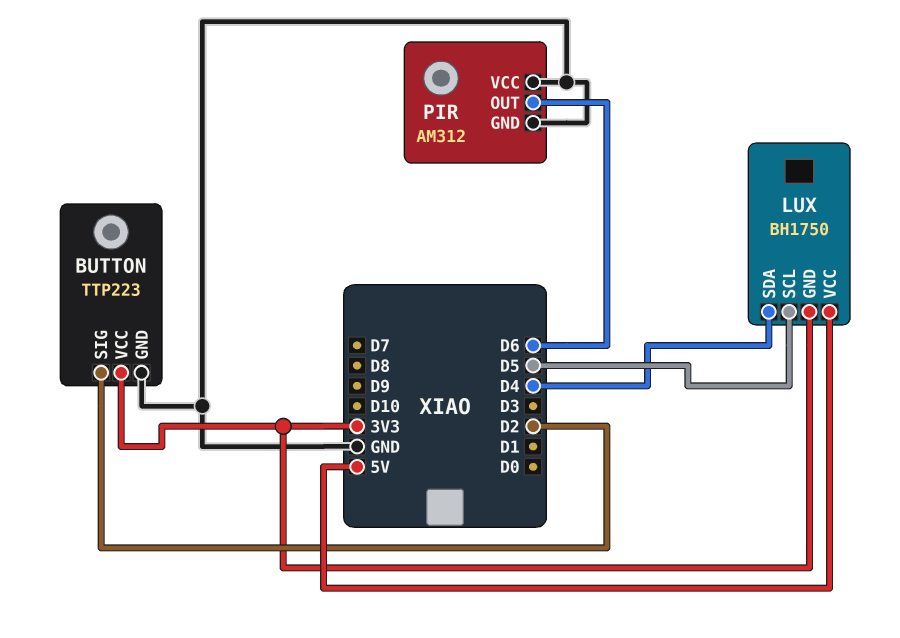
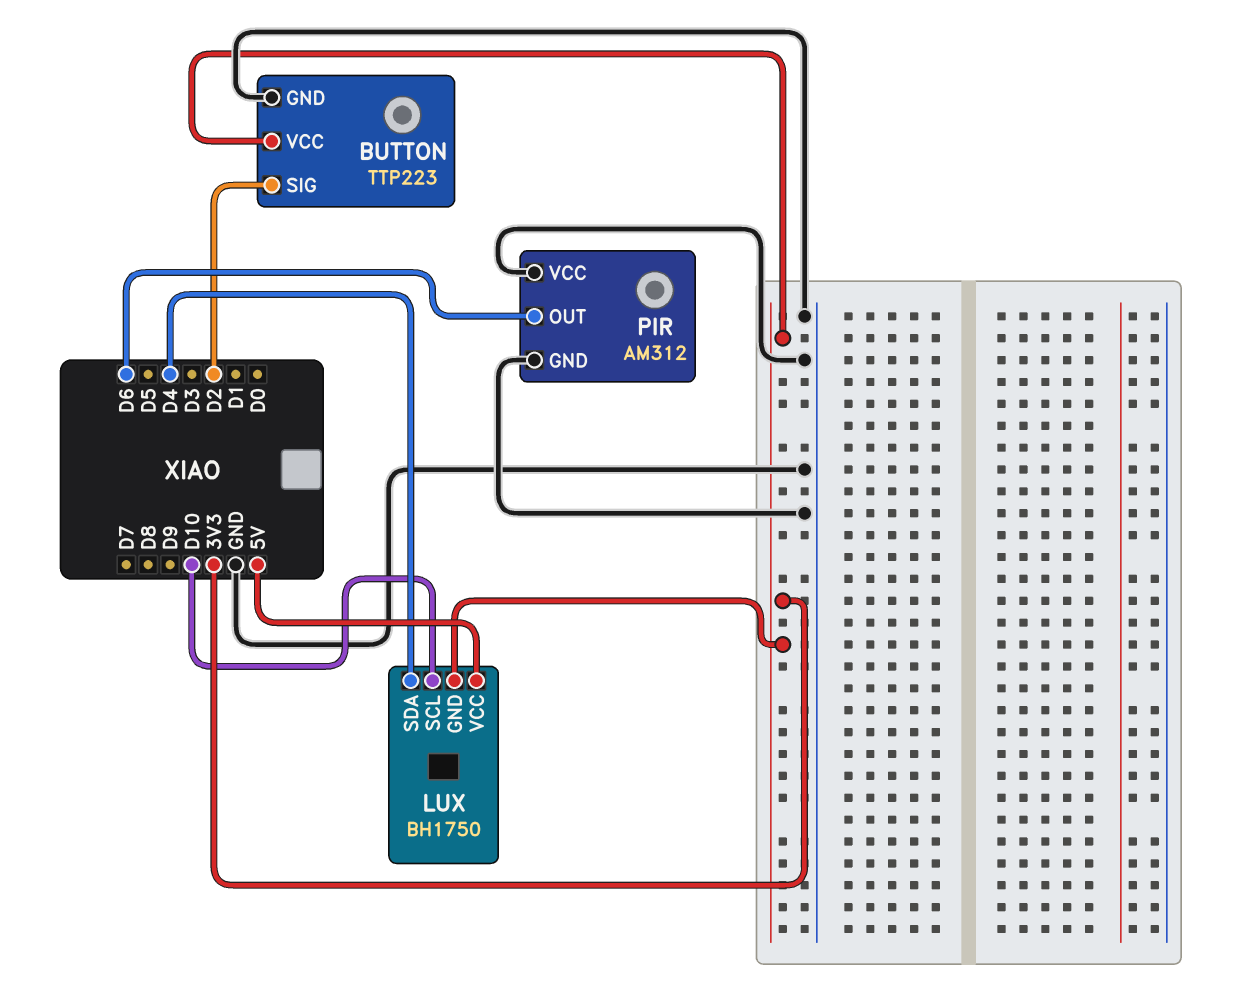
LUX pin SCL: D5 -> D10

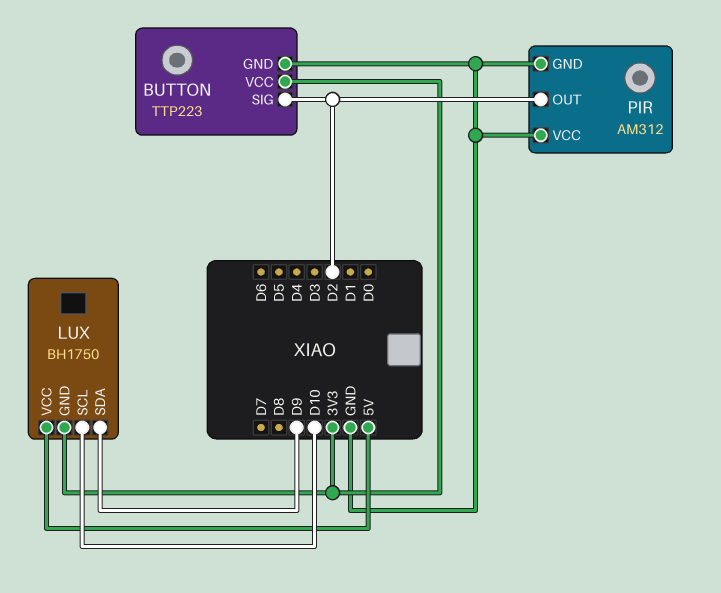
LUX pin SDA: D4 -> D9
PIR pin OUT: D6 -> D2

